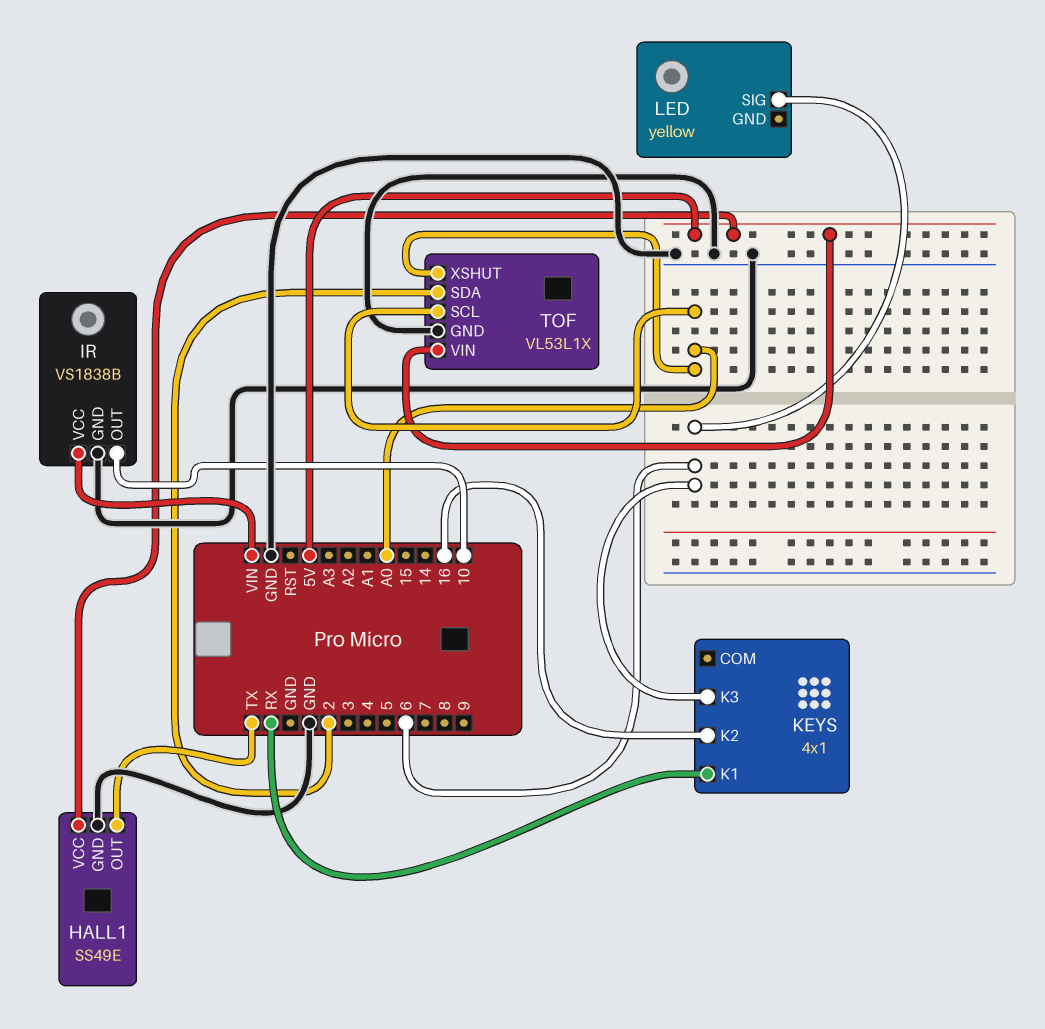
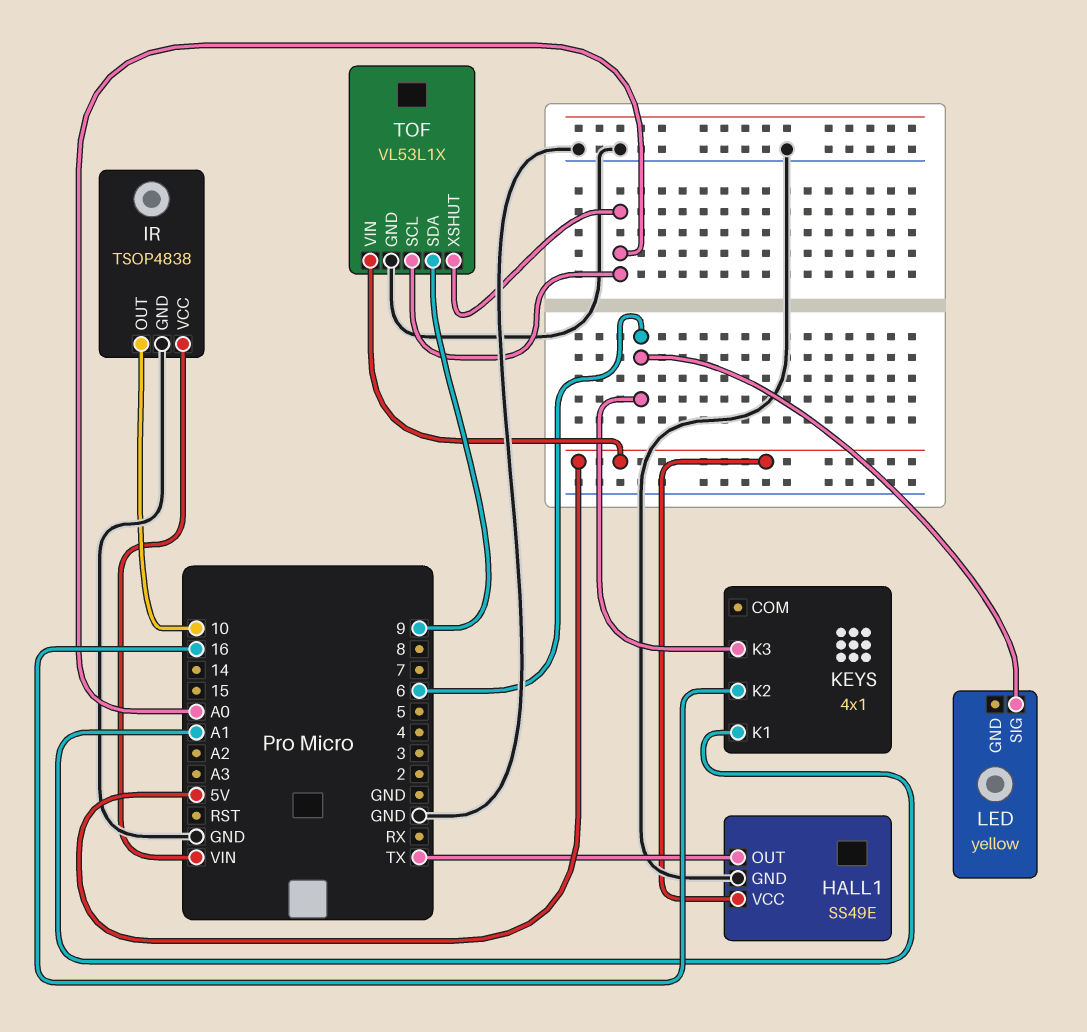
IR: VS1838B -> TSOP4838
KEYS pin K1: RX -> A1
TOF pin SDA: 2 -> 9

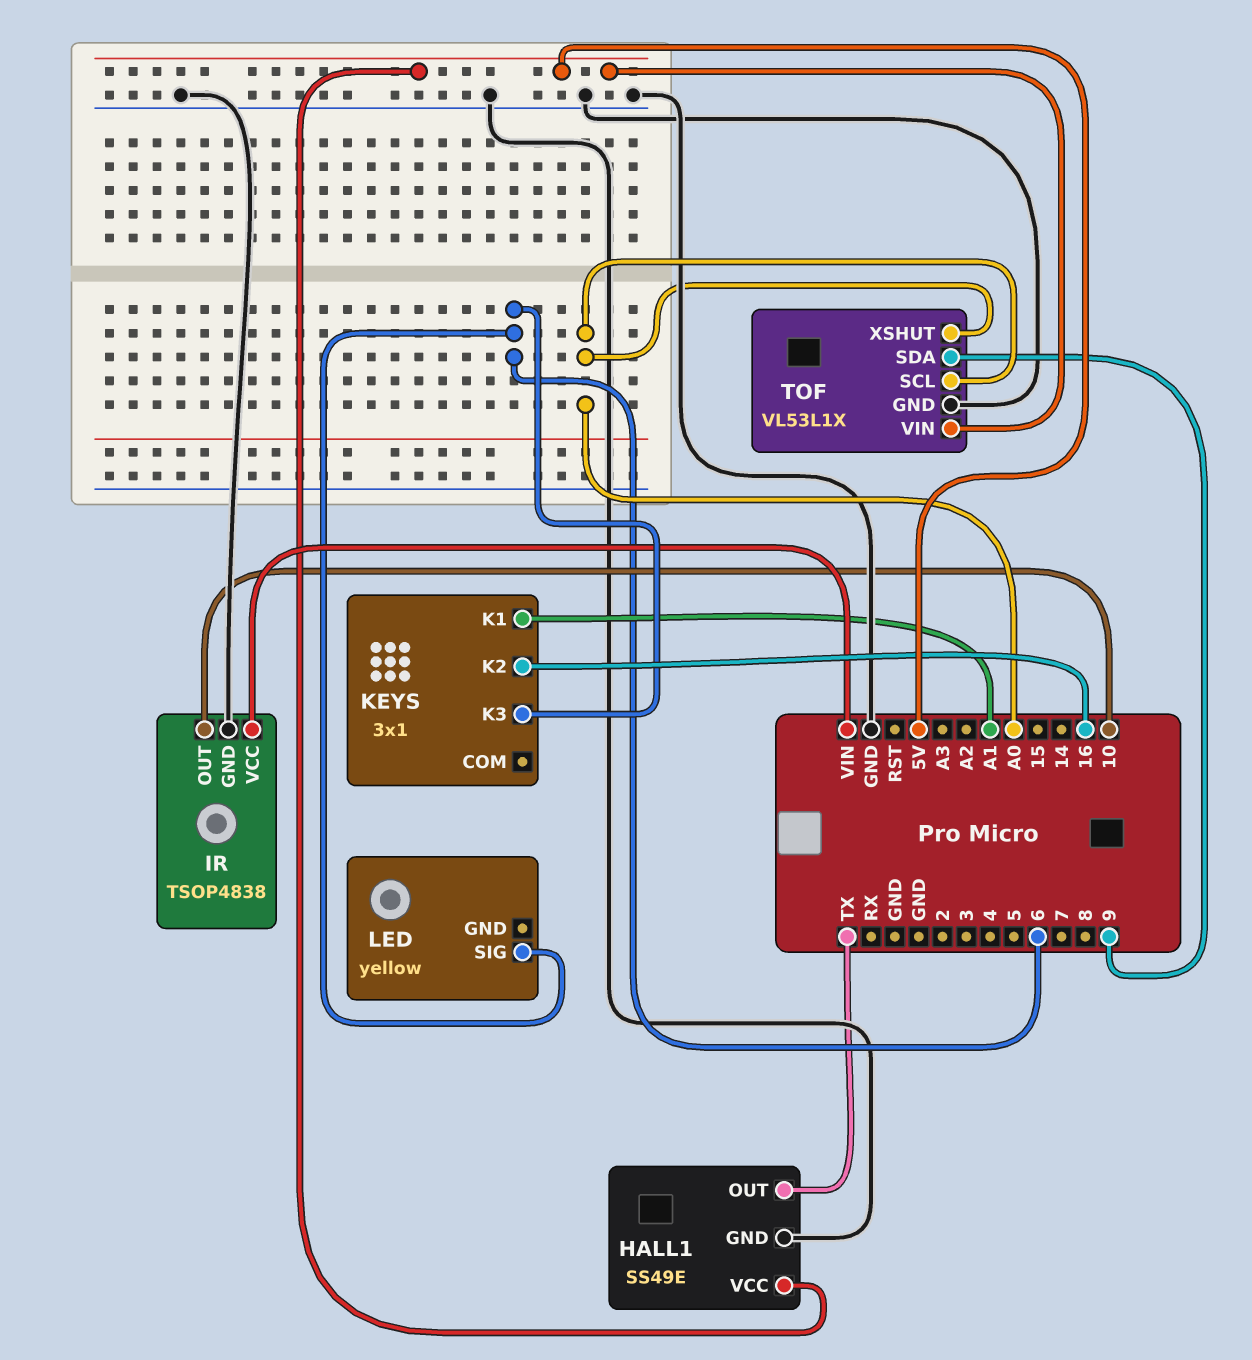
KEYS: 4x1 -> 3x1

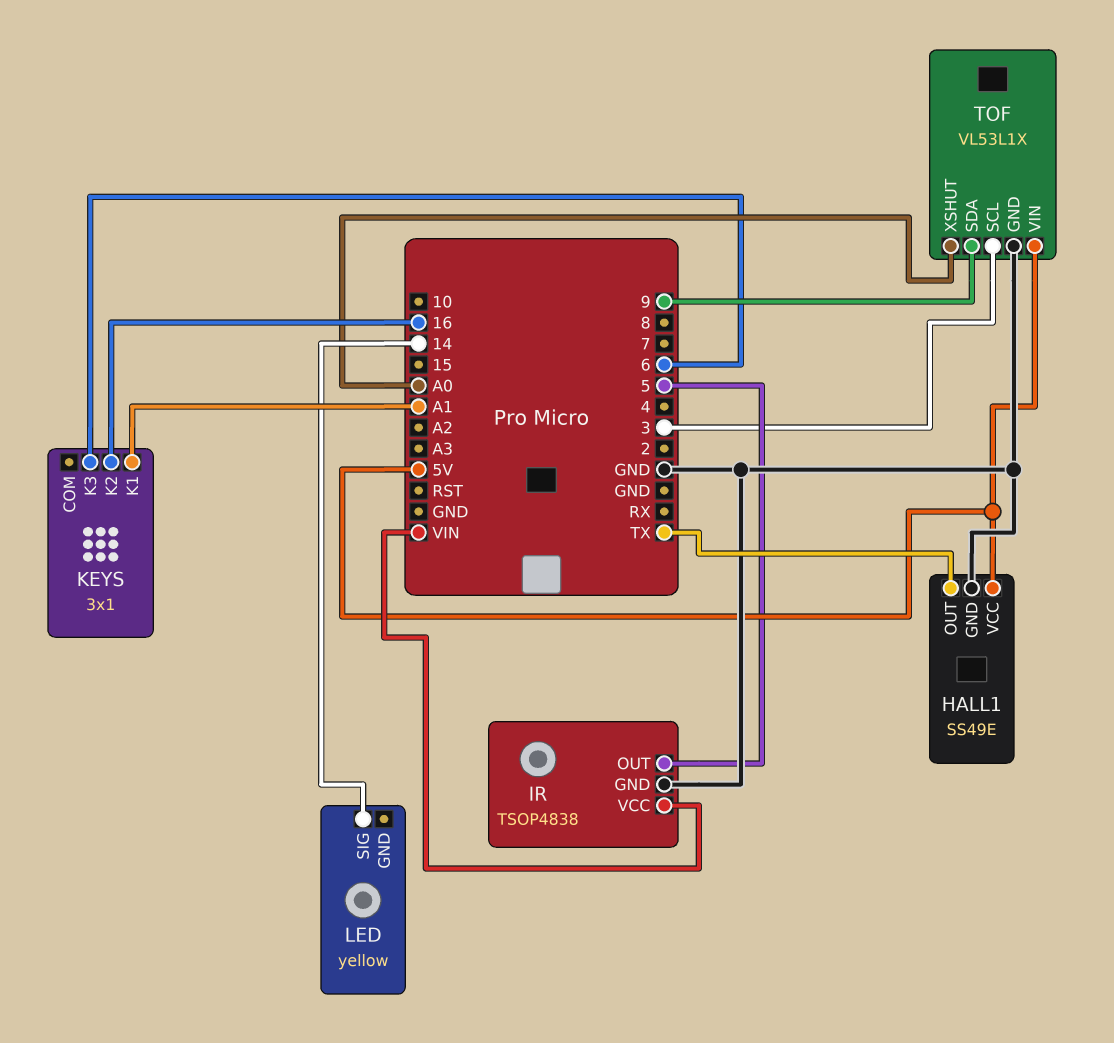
IR pin OUT: 10 -> 5
LED pin SIG: 6 -> 14
TOF pin SCL: A0 -> 3

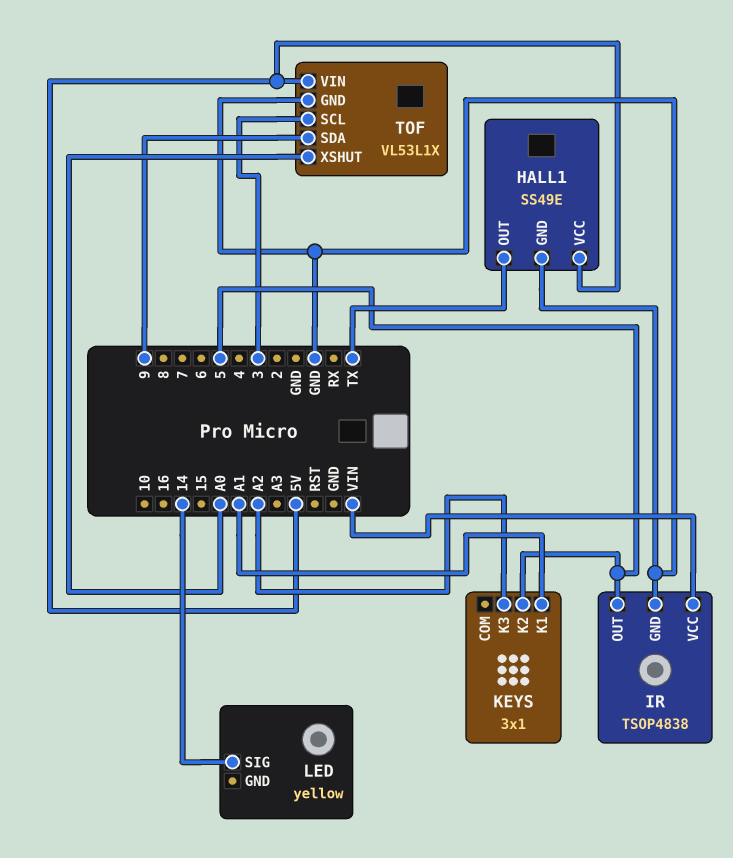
KEYS pin K2: 16 -> 5
KEYS pin K3: 6 -> A2

